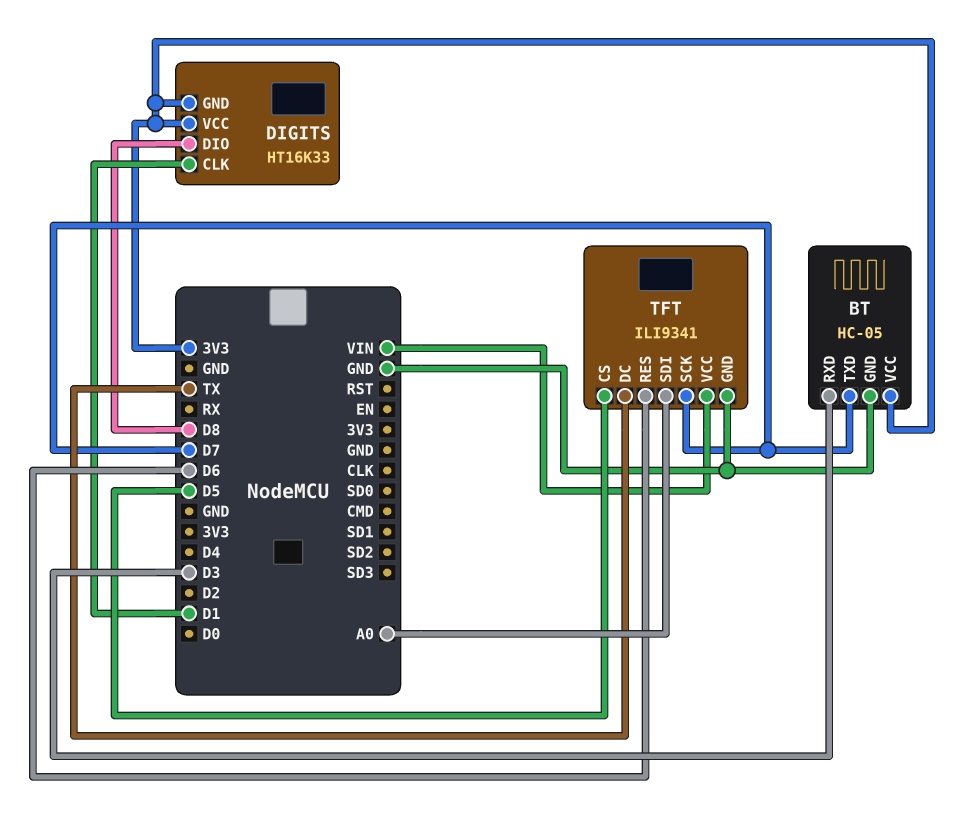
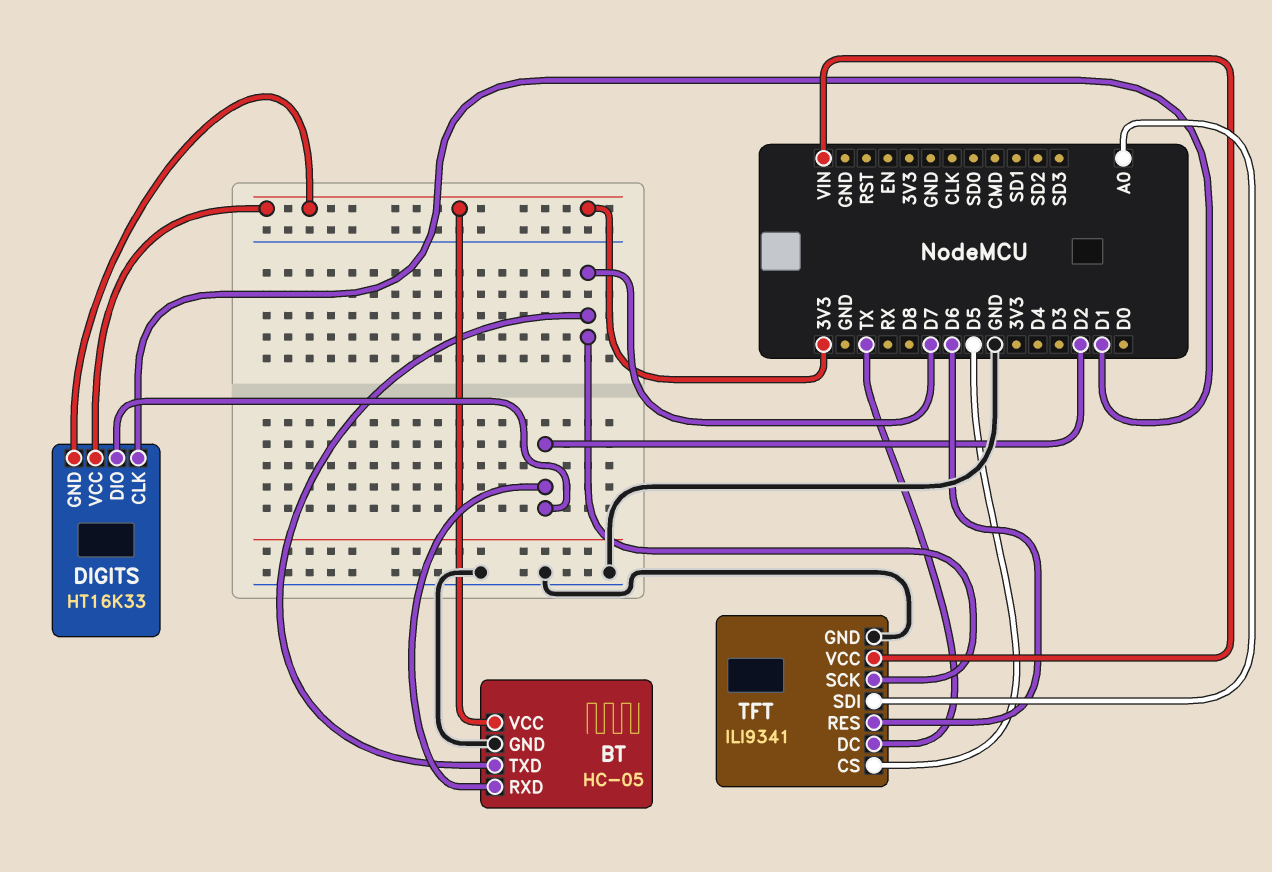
BT pin RXD: D3 -> D2
DIGITS pin DIO: D8 -> D2

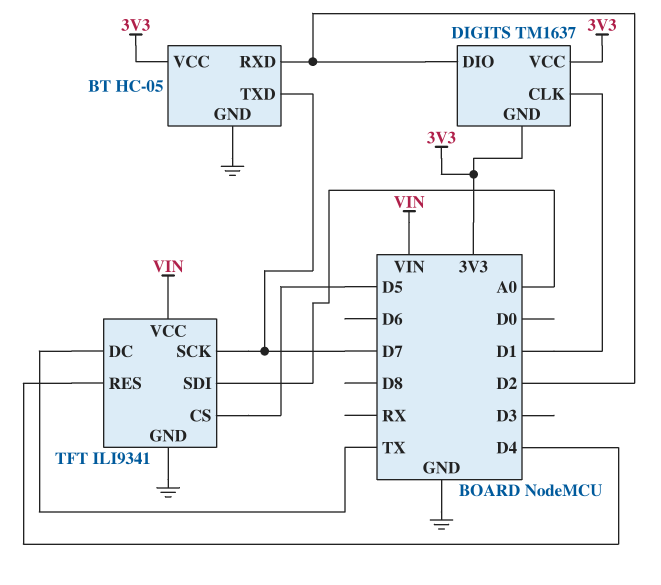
DIGITS: HT16K33 -> TM1637
TFT pin RES: D6 -> D4

